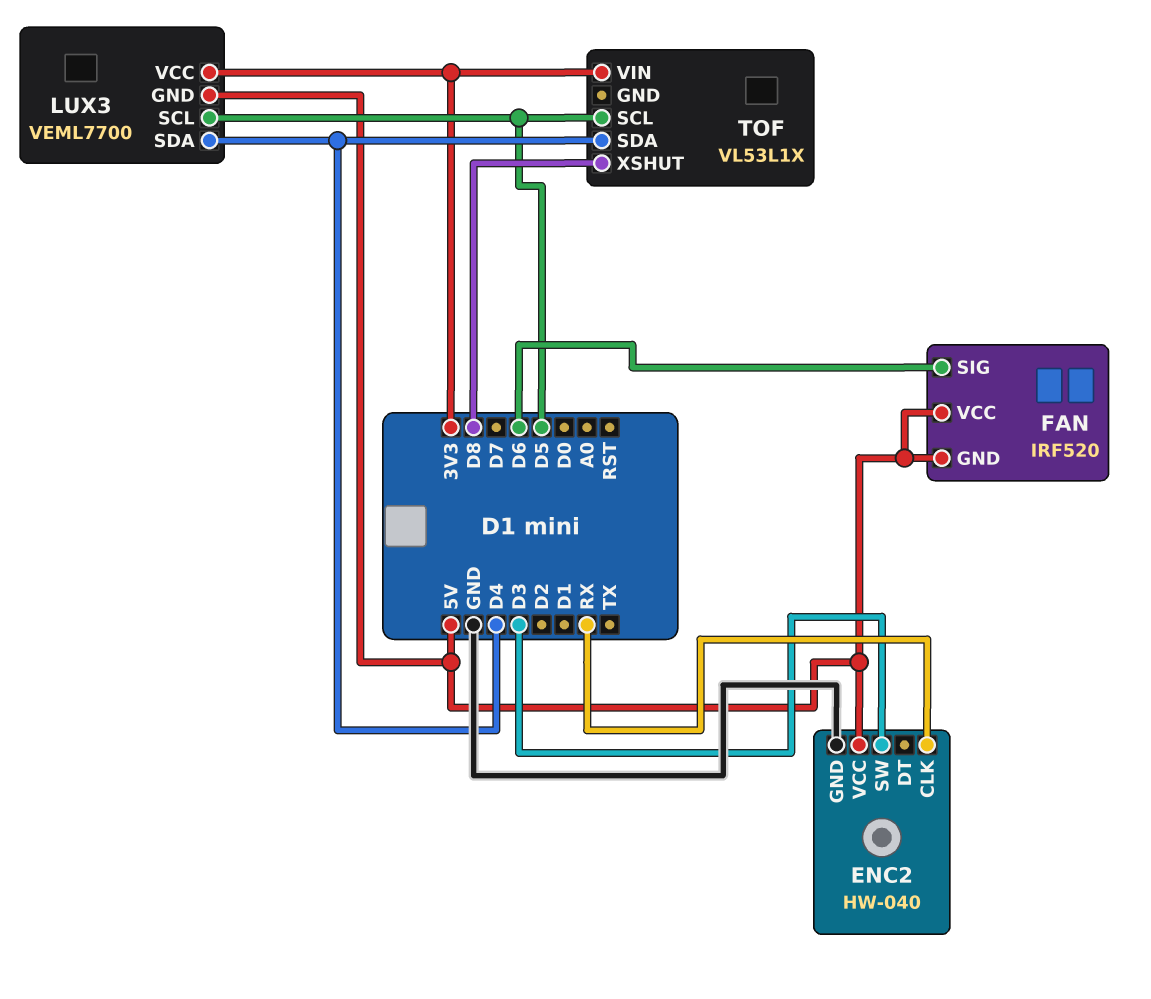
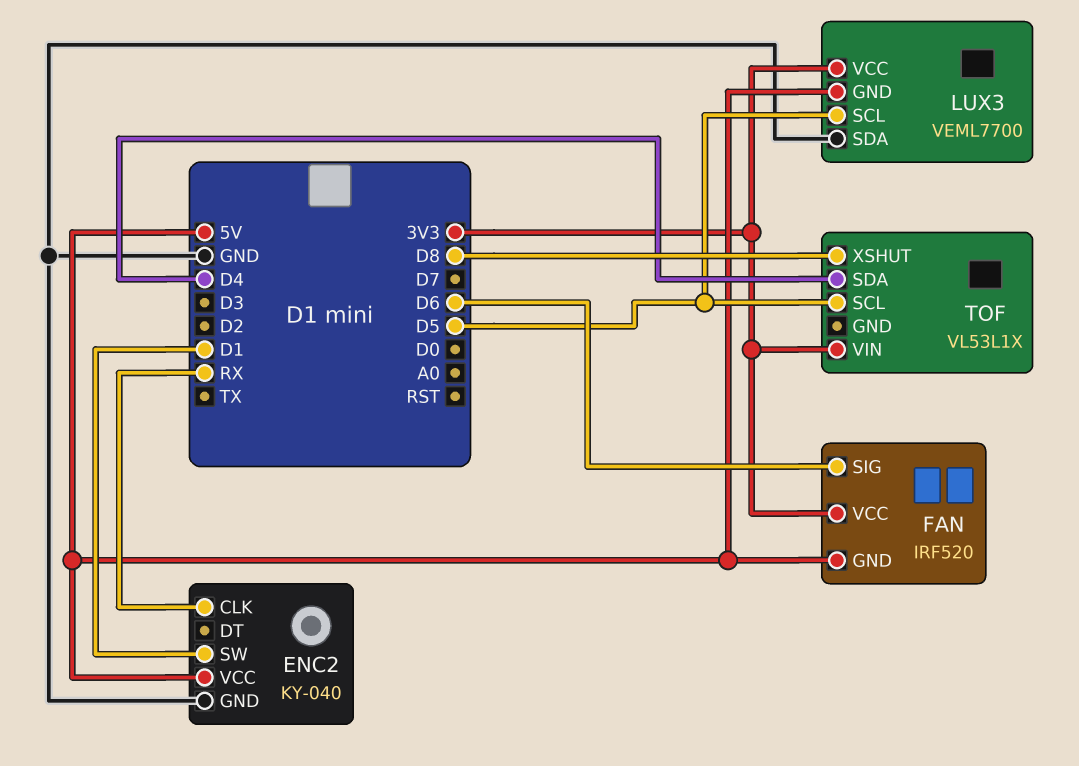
ENC2: HW-040 -> KY-040
ENC2 pin SW: D3 -> D1
FAN pin VCC: 5V -> 3V3
LUX3 pin SDA: D4 -> GND

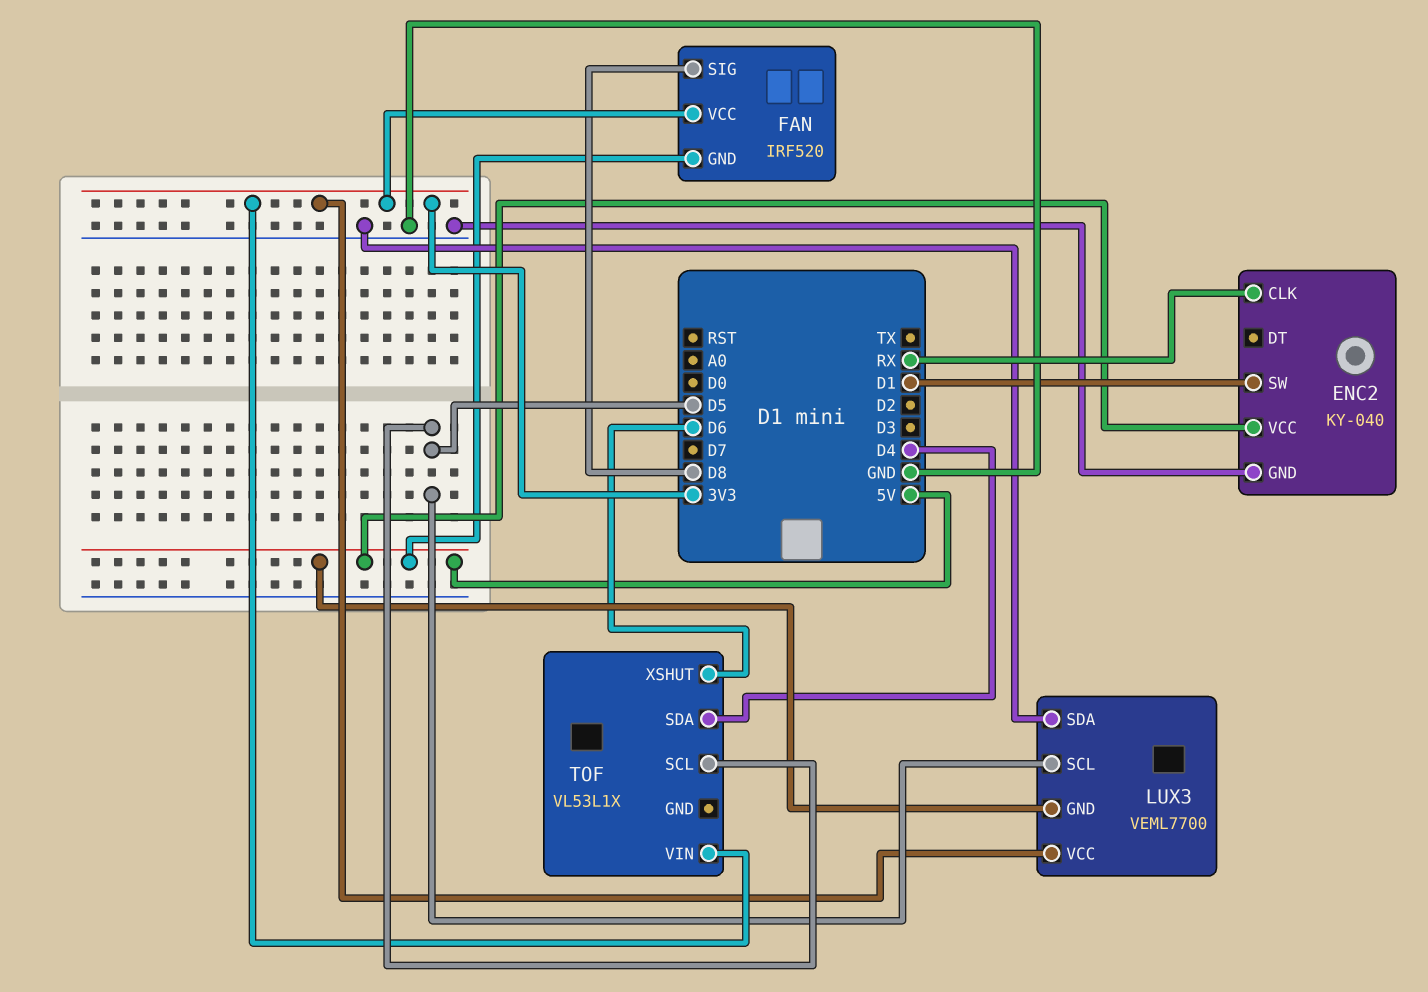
FAN pin SIG: D6 -> D8
TOF pin XSHUT: D8 -> D6

